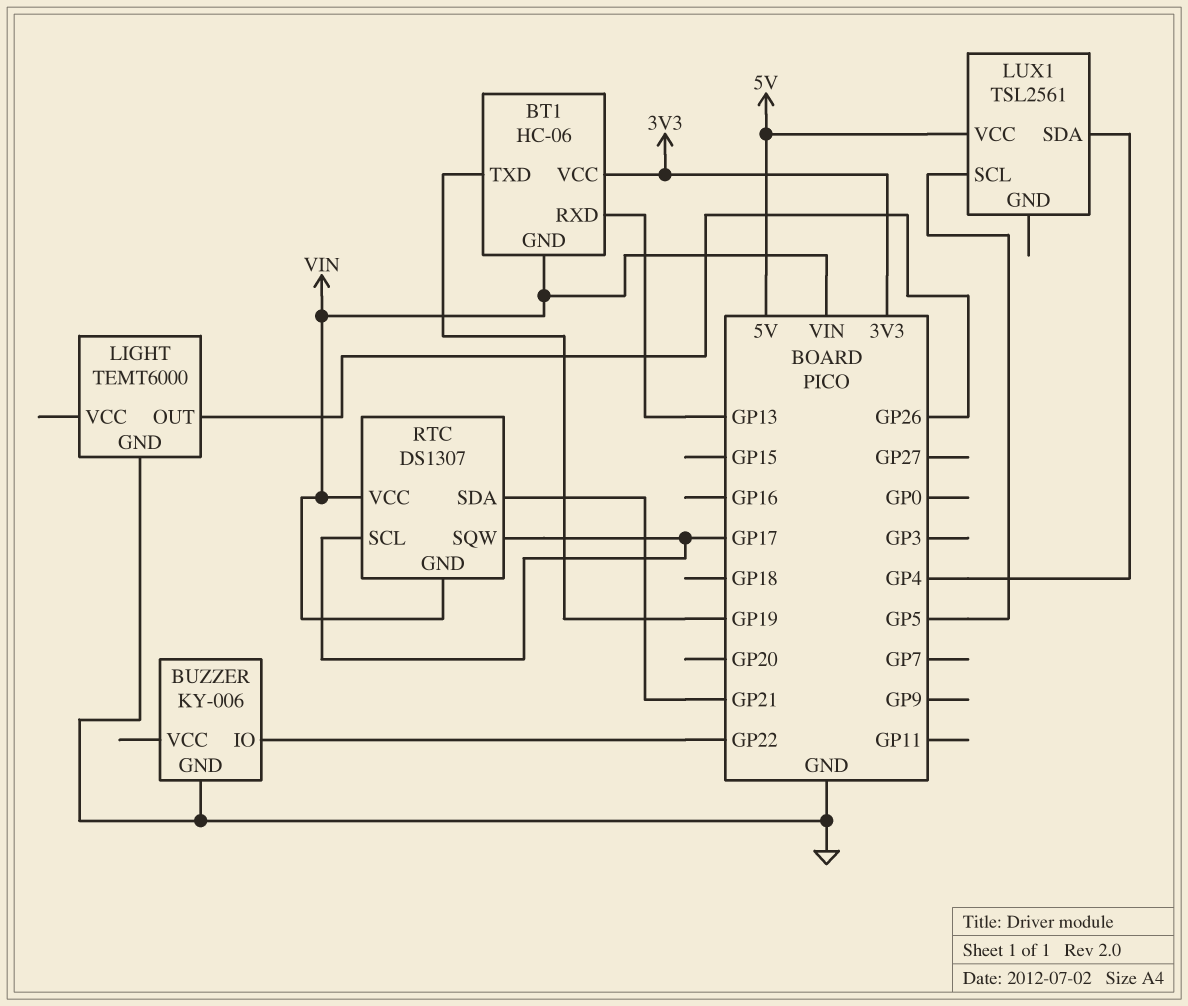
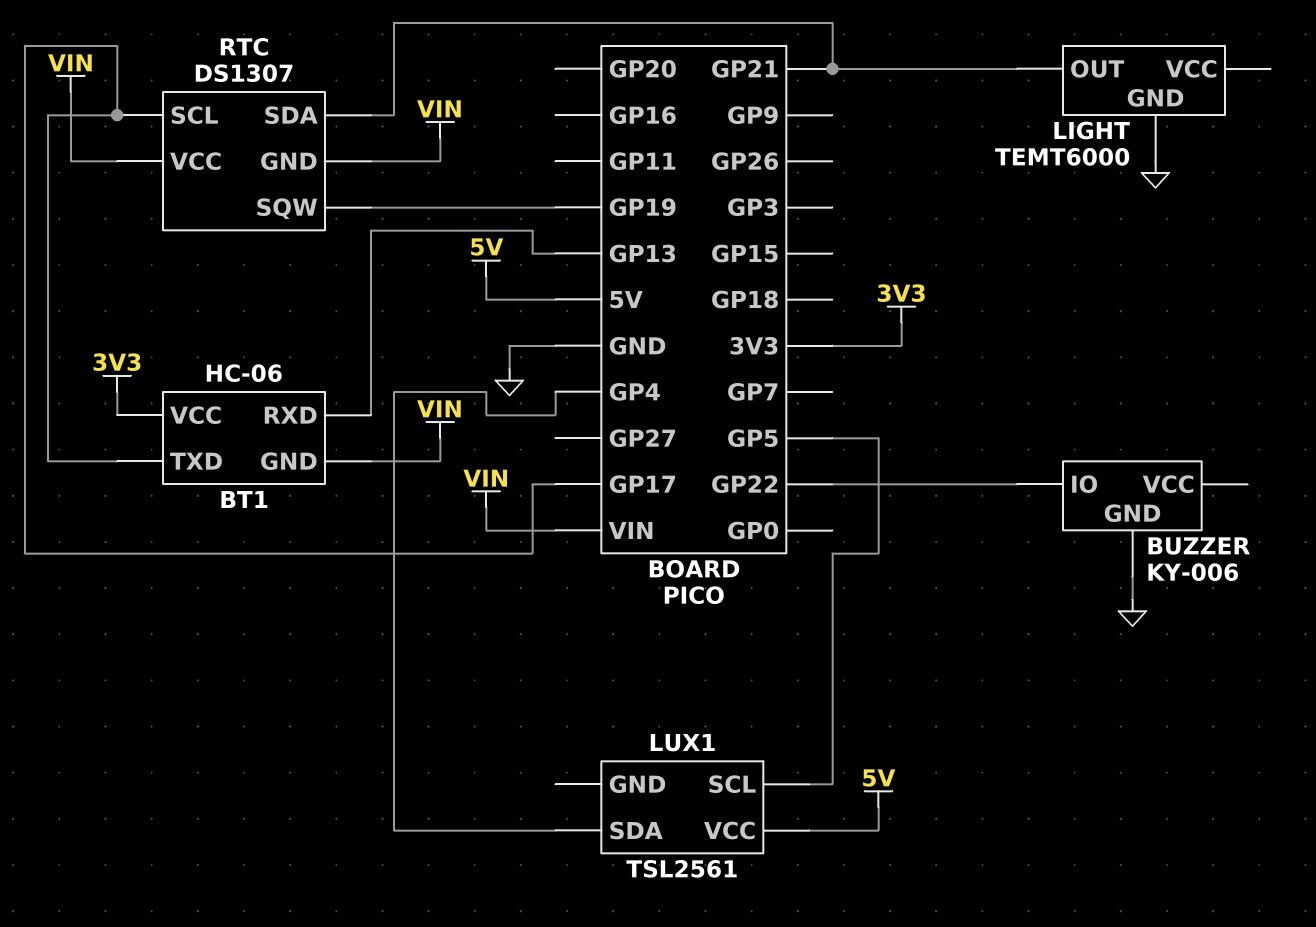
BT1 pin TXD: GP19 -> GP17
LIGHT pin OUT: GP26 -> GP21
RTC pin SQW: GP17 -> GP19

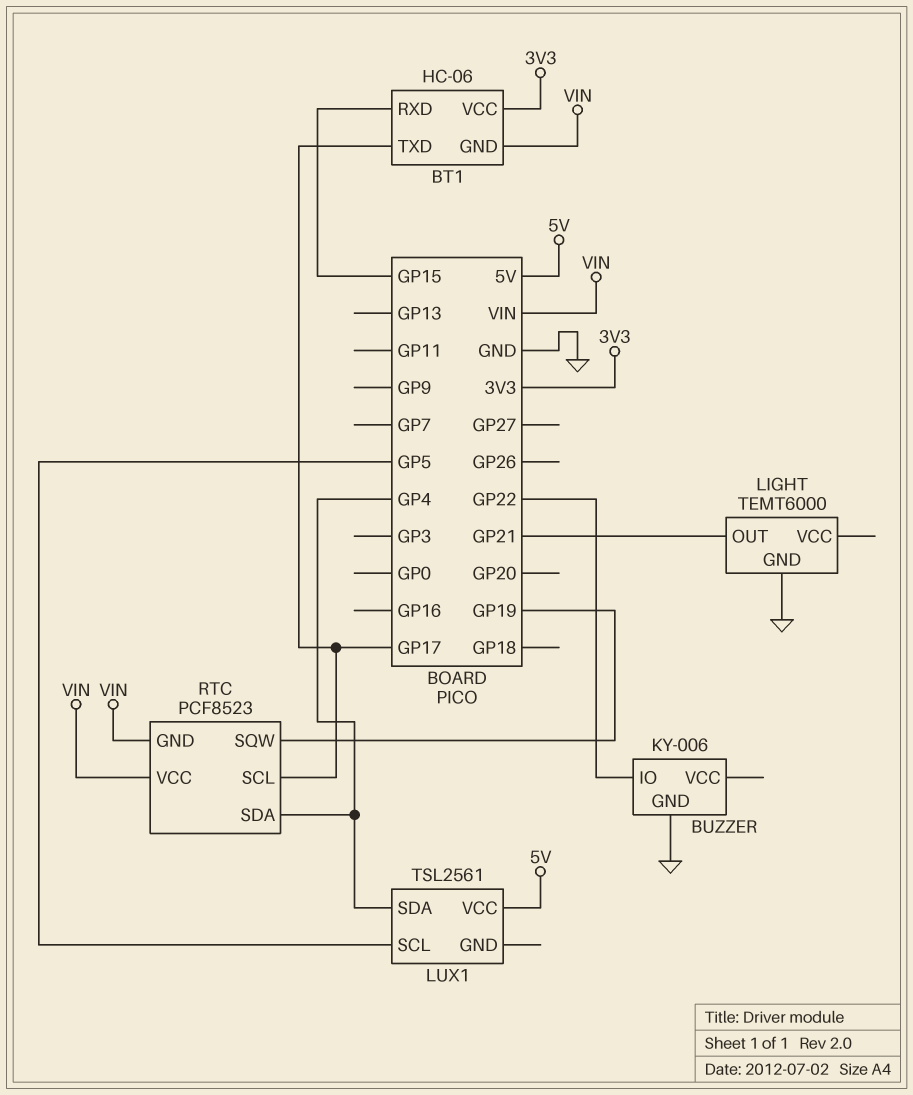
BT1 pin RXD: GP13 -> GP15
RTC: DS1307 -> PCF8523
RTC pin SDA: GP21 -> GP4

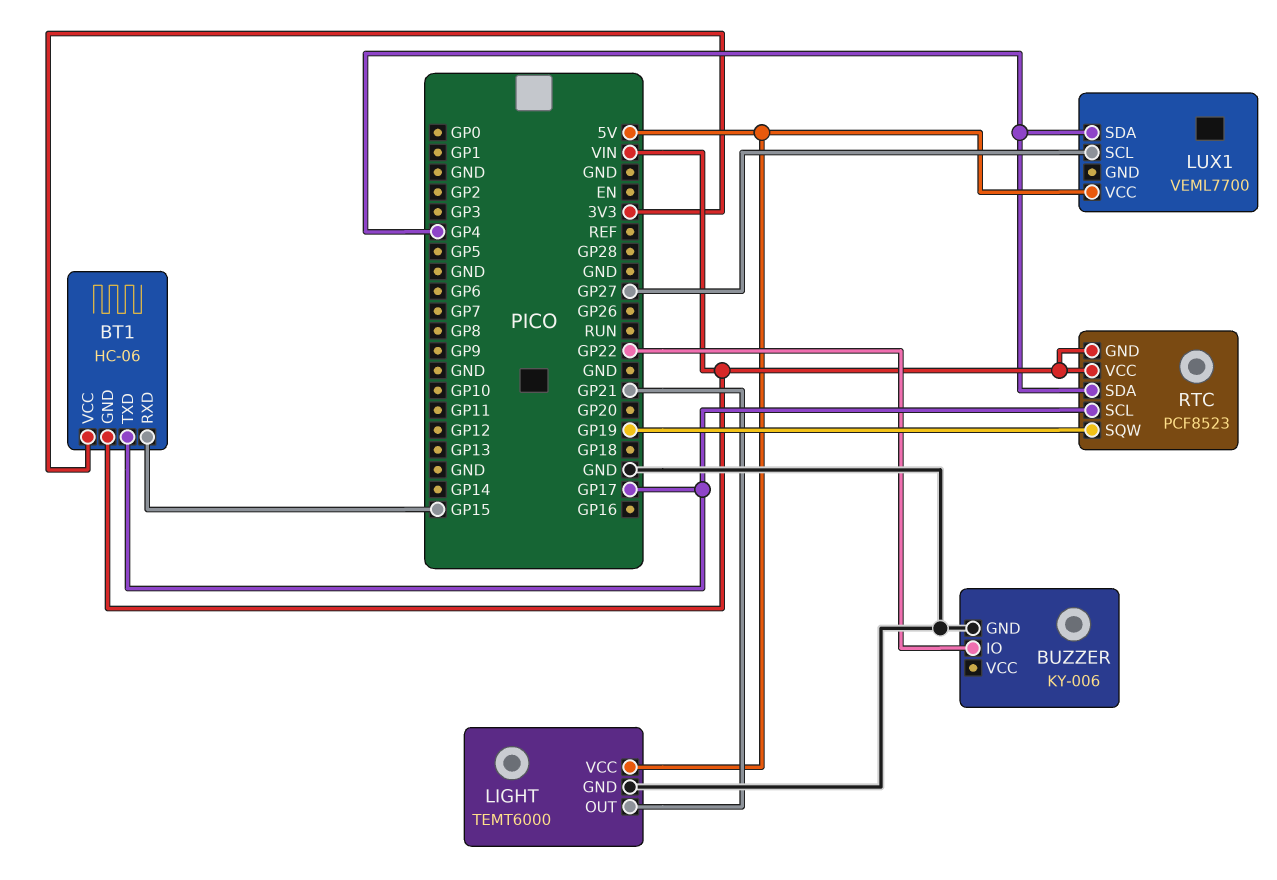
LIGHT pin VCC: none -> 5V
LUX1: TSL2561 -> VEML7700
LUX1 pin SCL: GP5 -> GP27

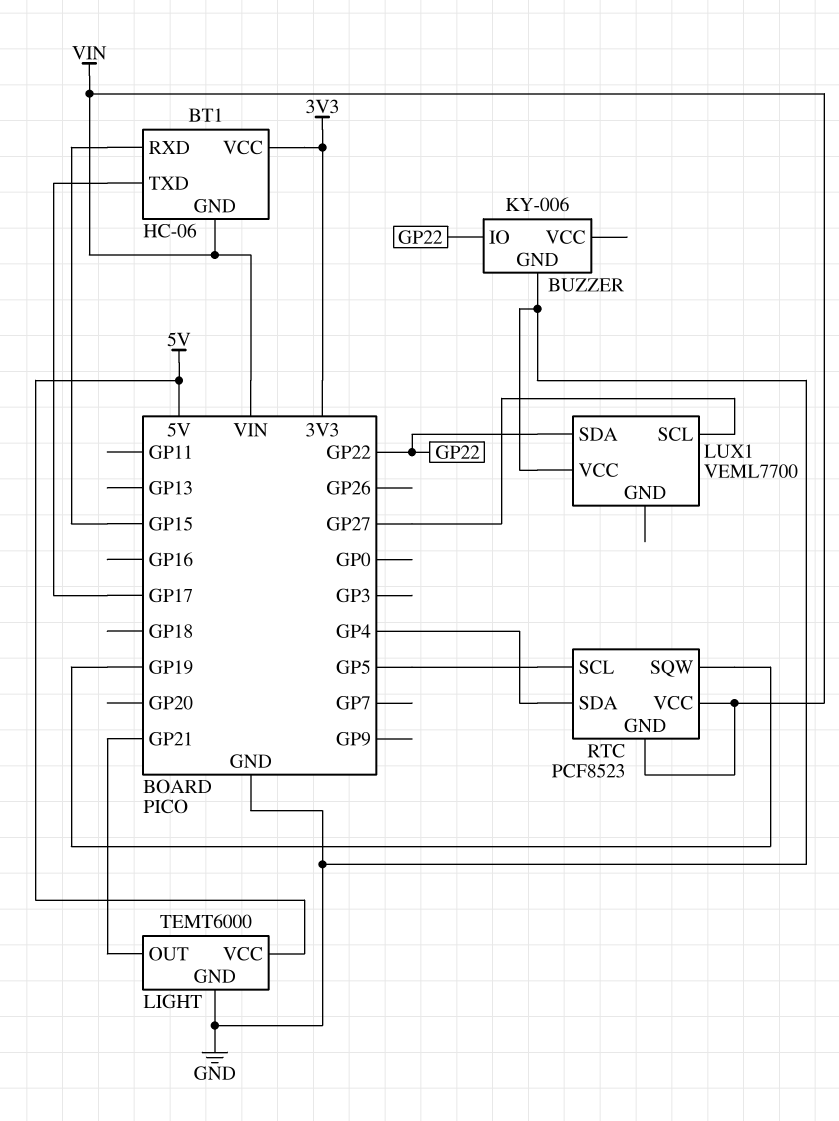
LUX1 pin SDA: GP4 -> GP22
LUX1 pin VCC: 5V -> GND
RTC pin SCL: GP17 -> GP5

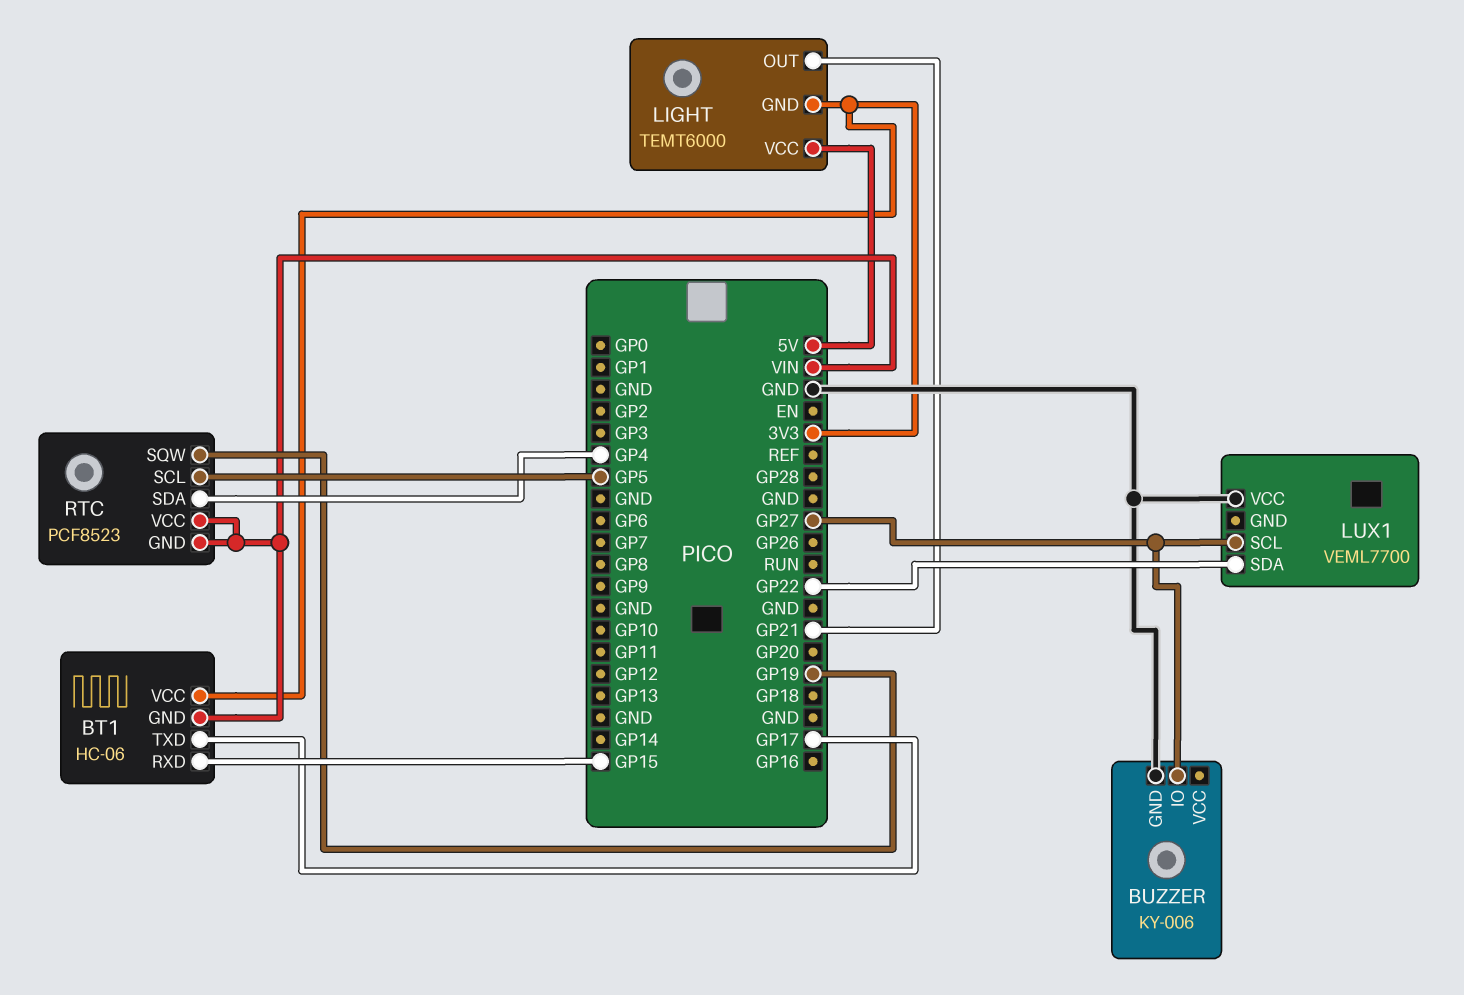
BUZZER pin IO: GP22 -> GP27
LIGHT pin GND: GND -> 3V3

